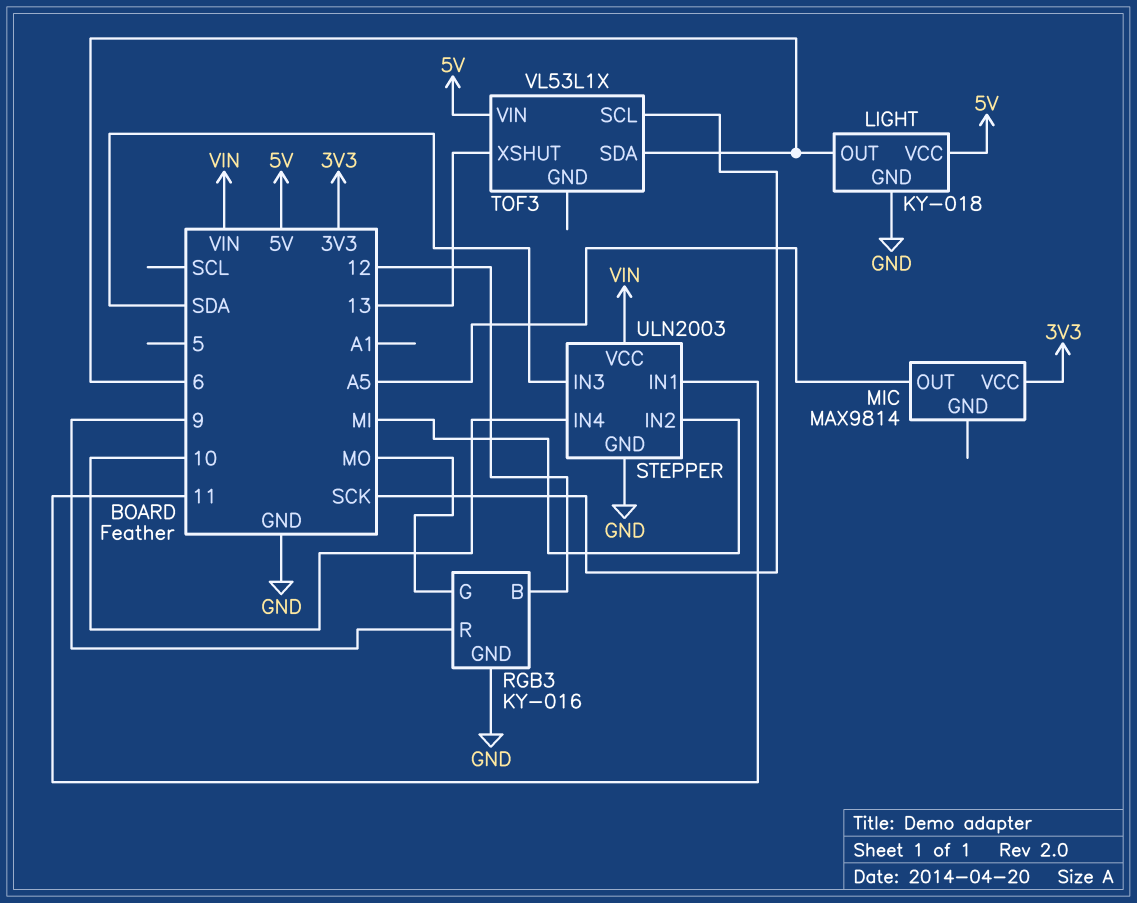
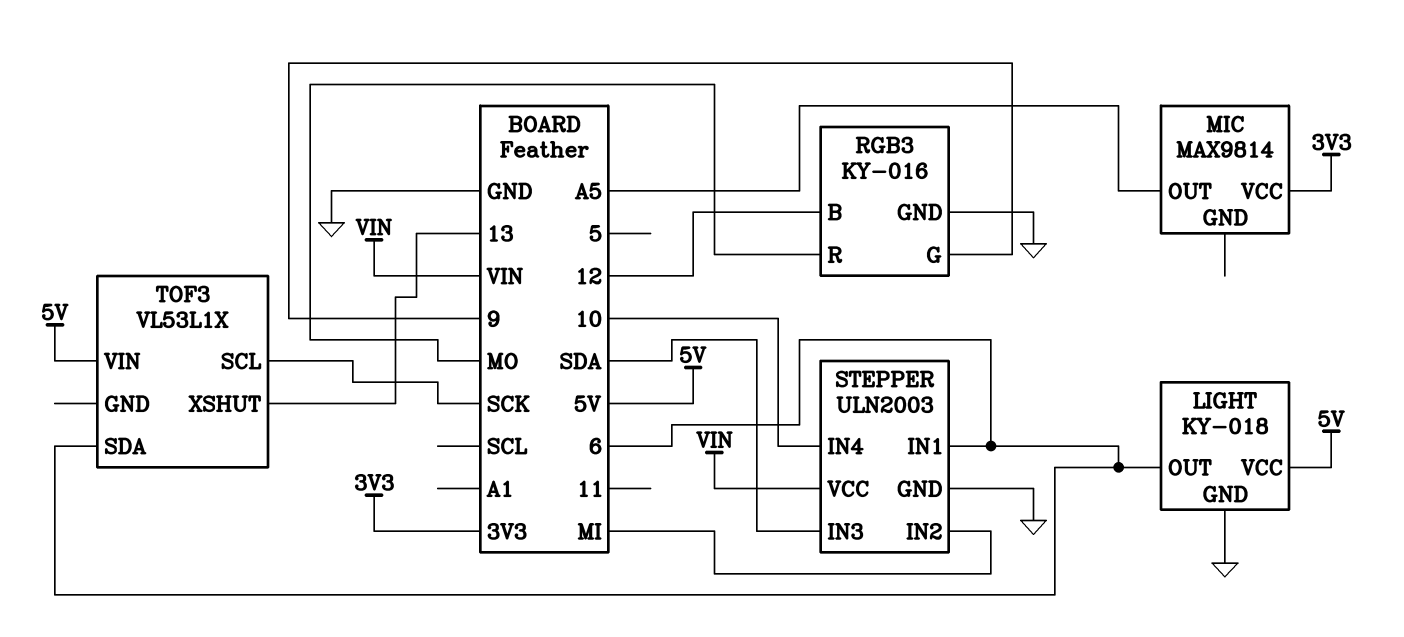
RGB3 pin G: MO -> 9
RGB3 pin R: 9 -> MO
STEPPER pin IN1: 11 -> 6

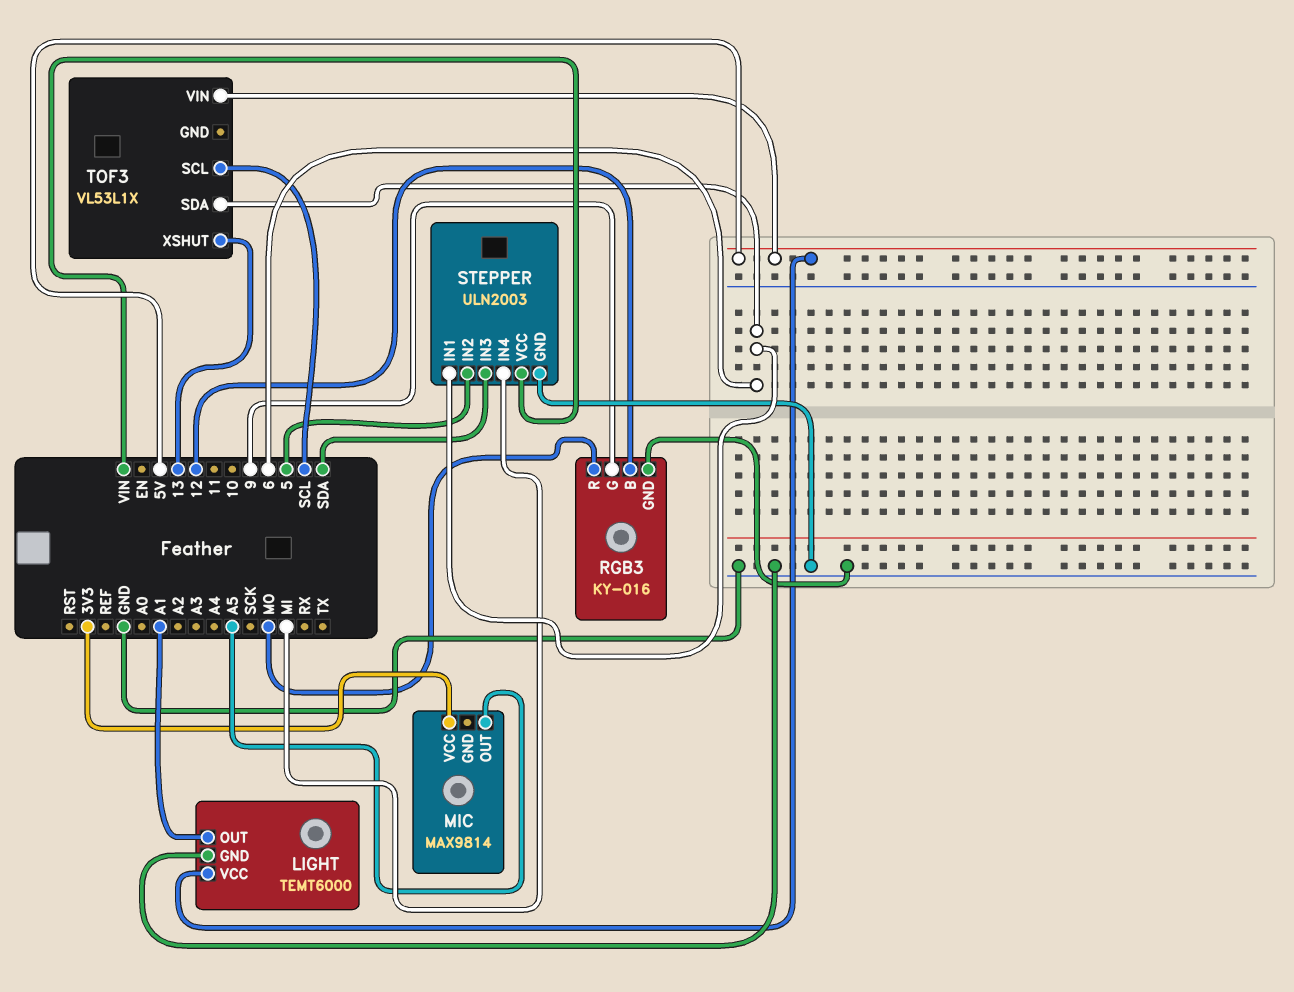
LIGHT: KY-018 -> TEMT6000
LIGHT pin OUT: 6 -> A1
STEPPER pin IN2: MI -> 5
STEPPER pin IN4: 10 -> MI
TOF3 pin SCL: SCK -> SCL

